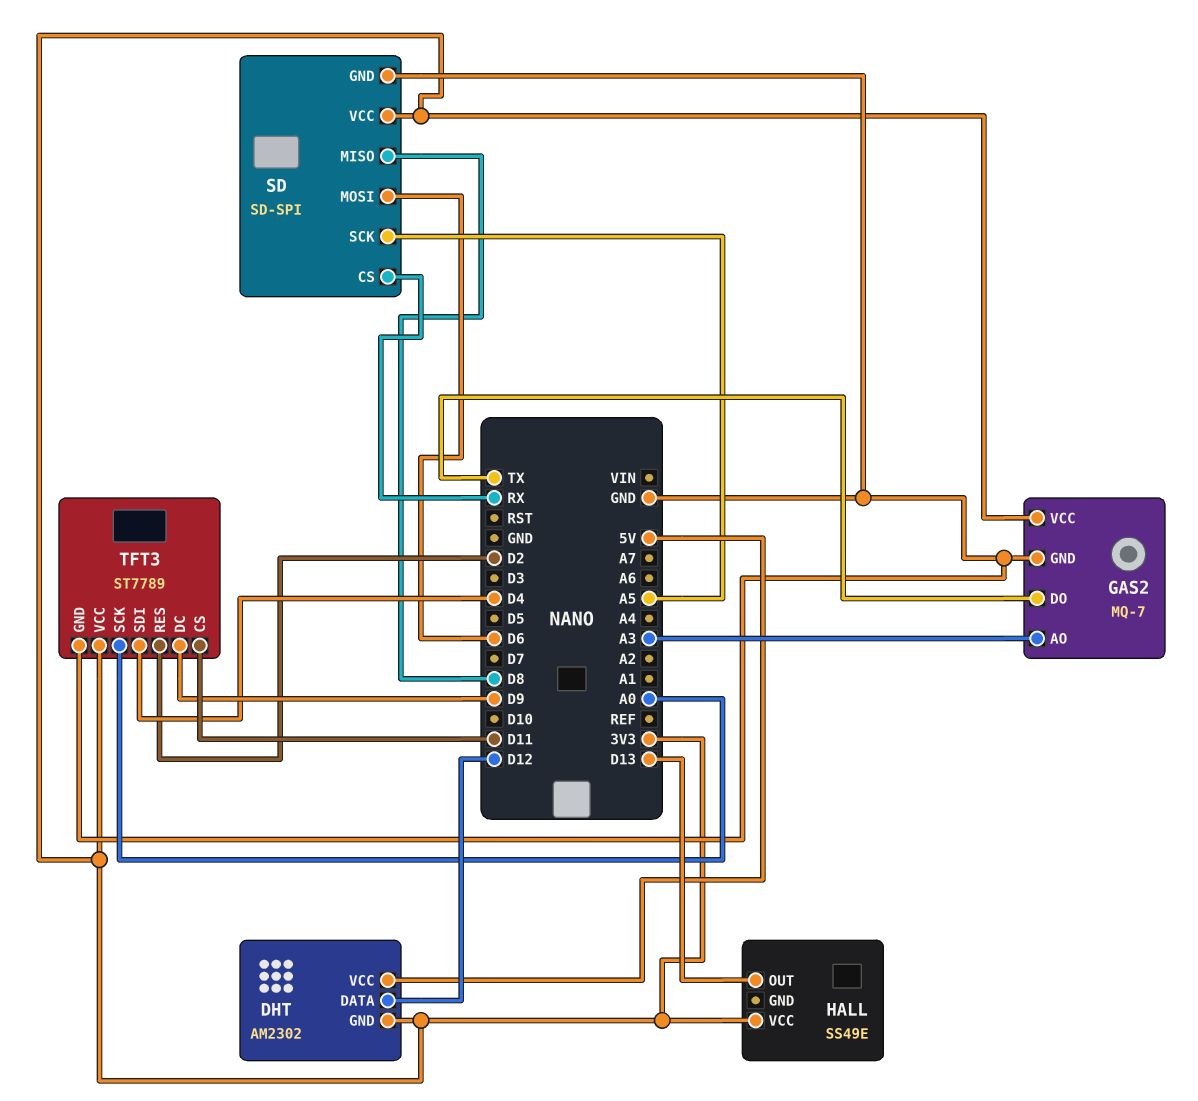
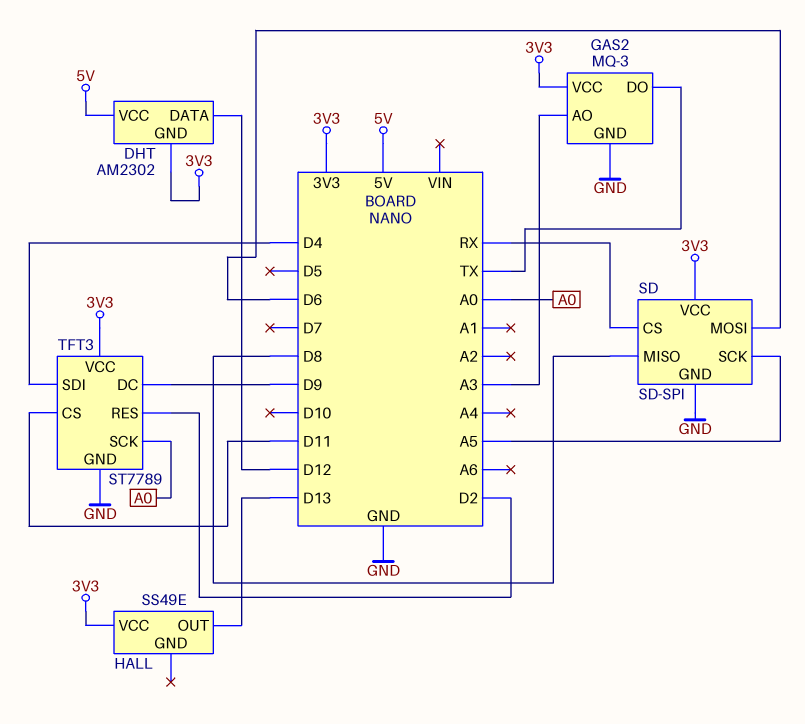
GAS2: MQ-7 -> MQ-3

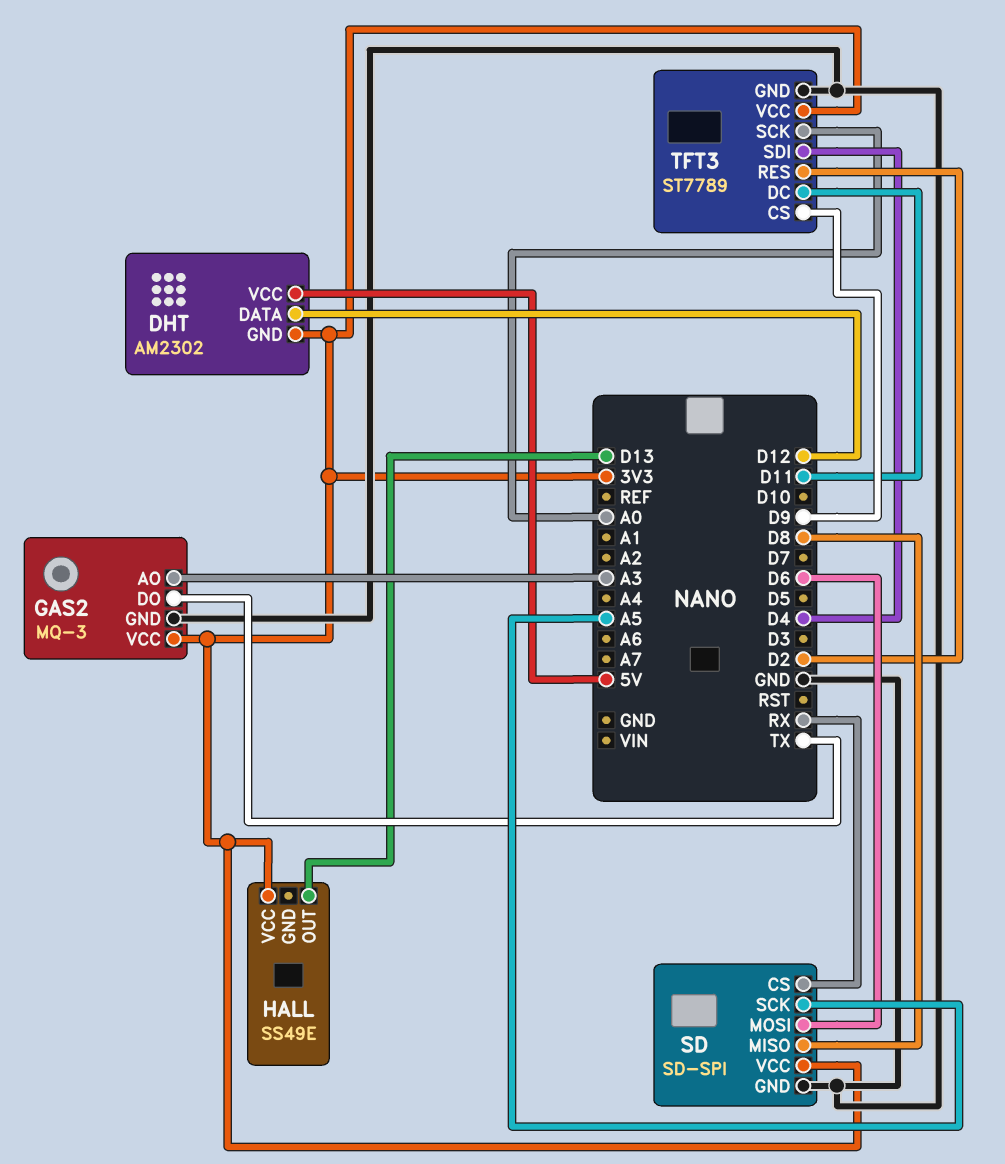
TFT3 pin CS: D11 -> D9
TFT3 pin DC: D9 -> D11

